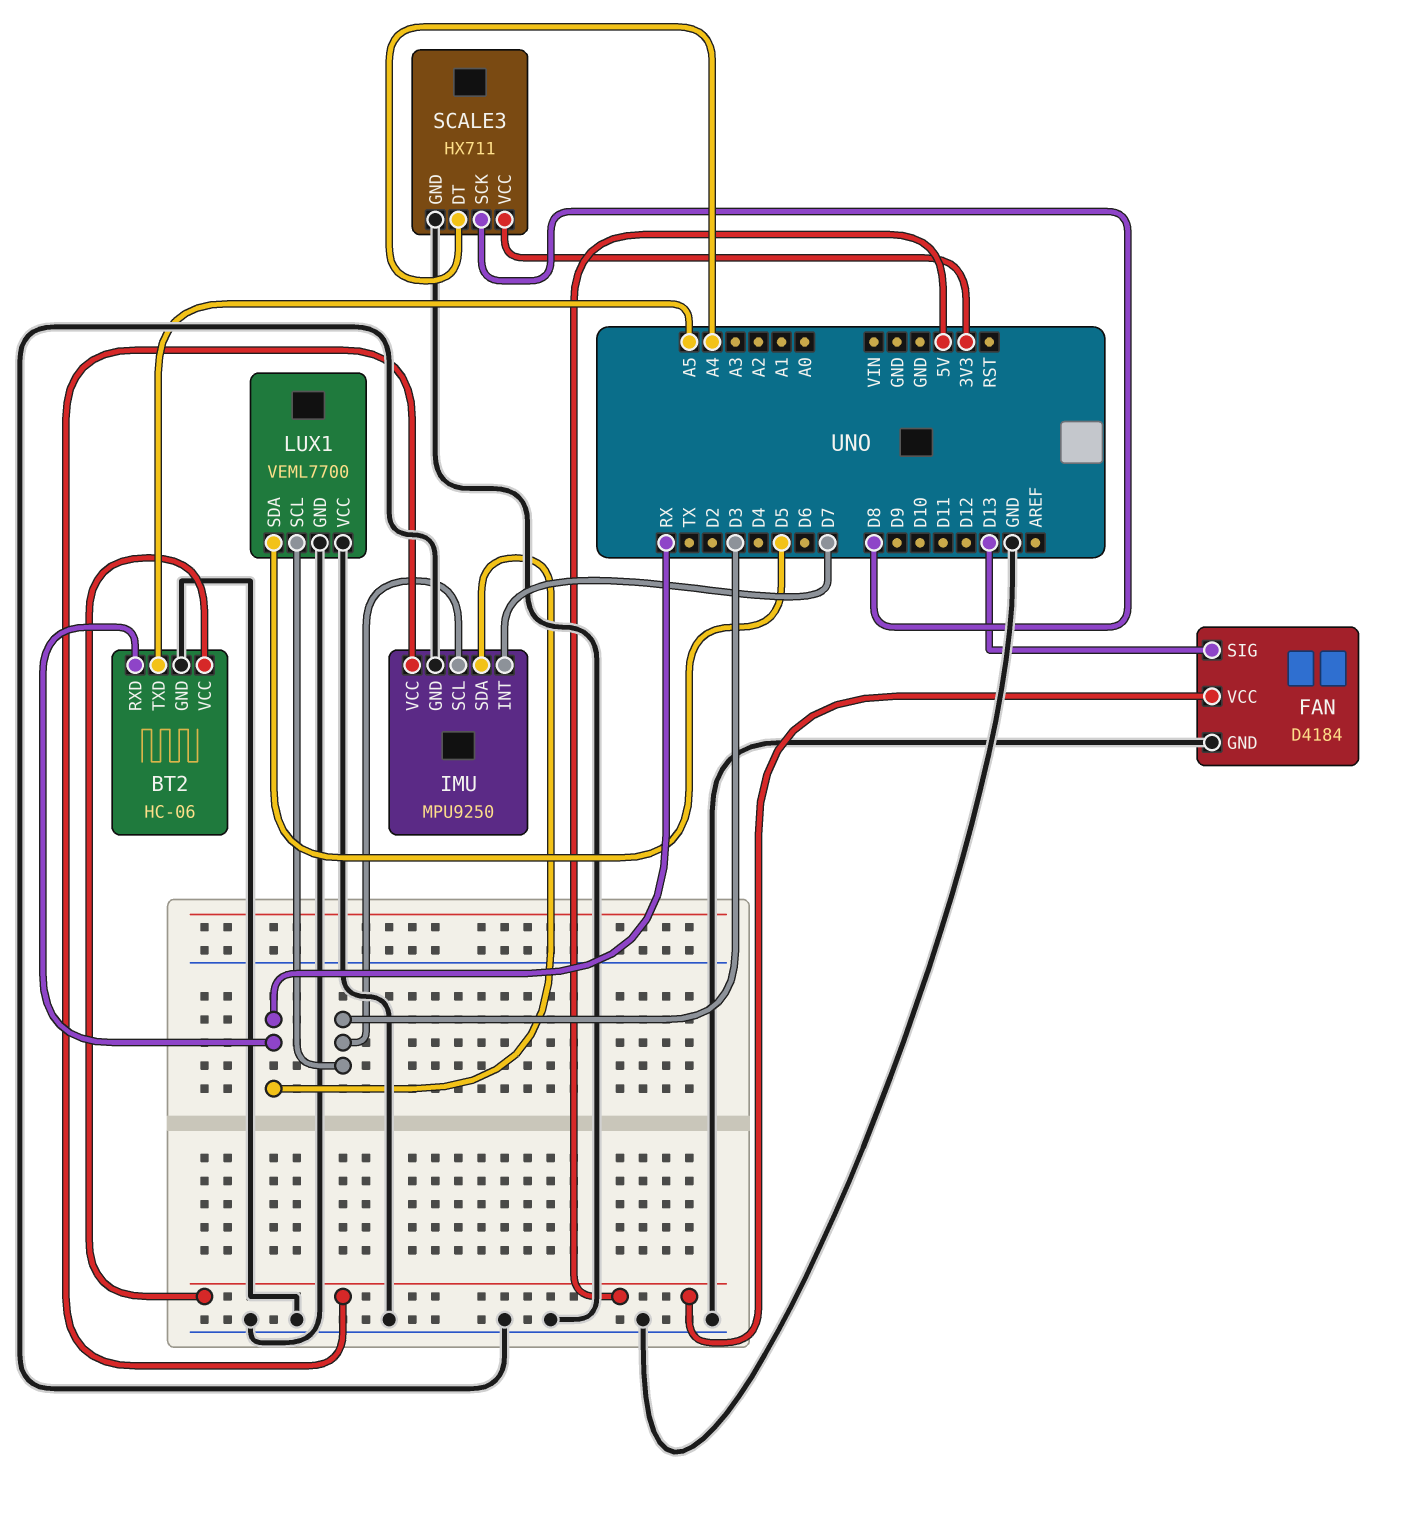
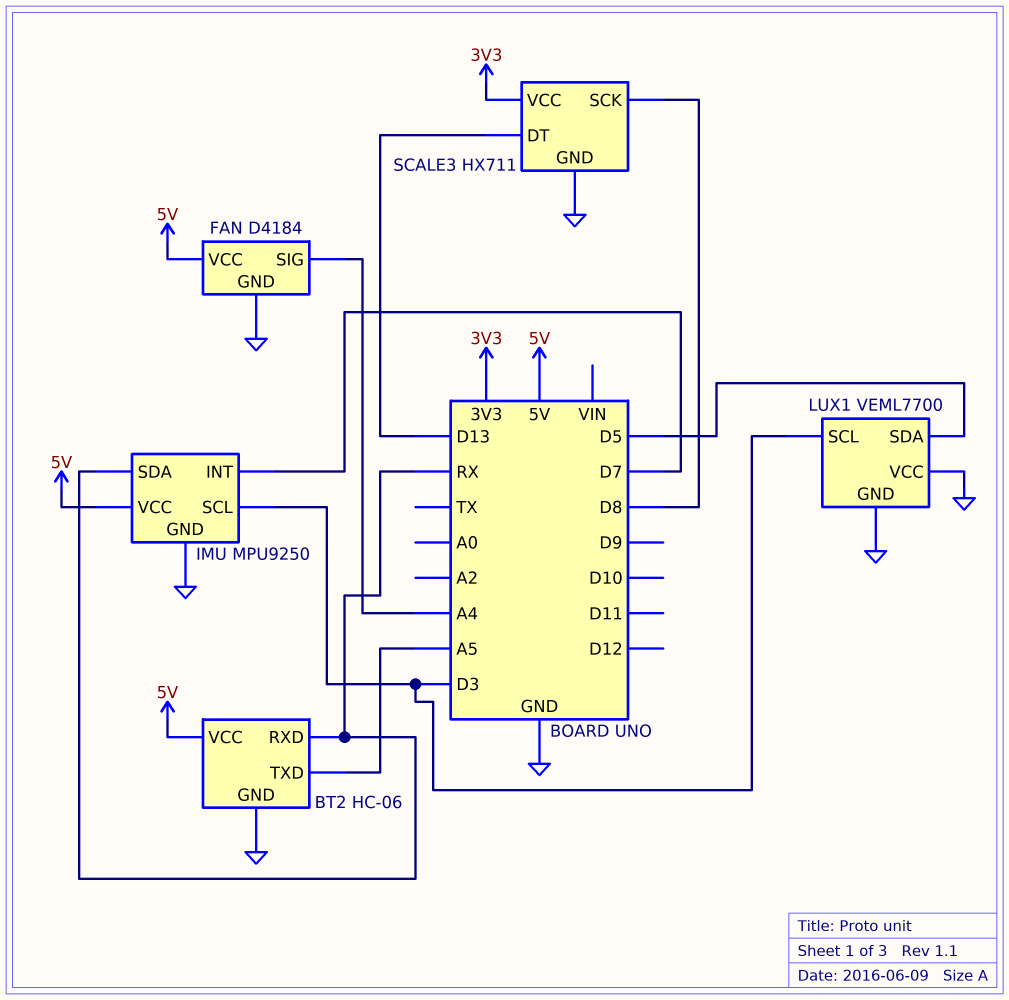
FAN pin SIG: D13 -> A4
SCALE3 pin DT: A4 -> D13

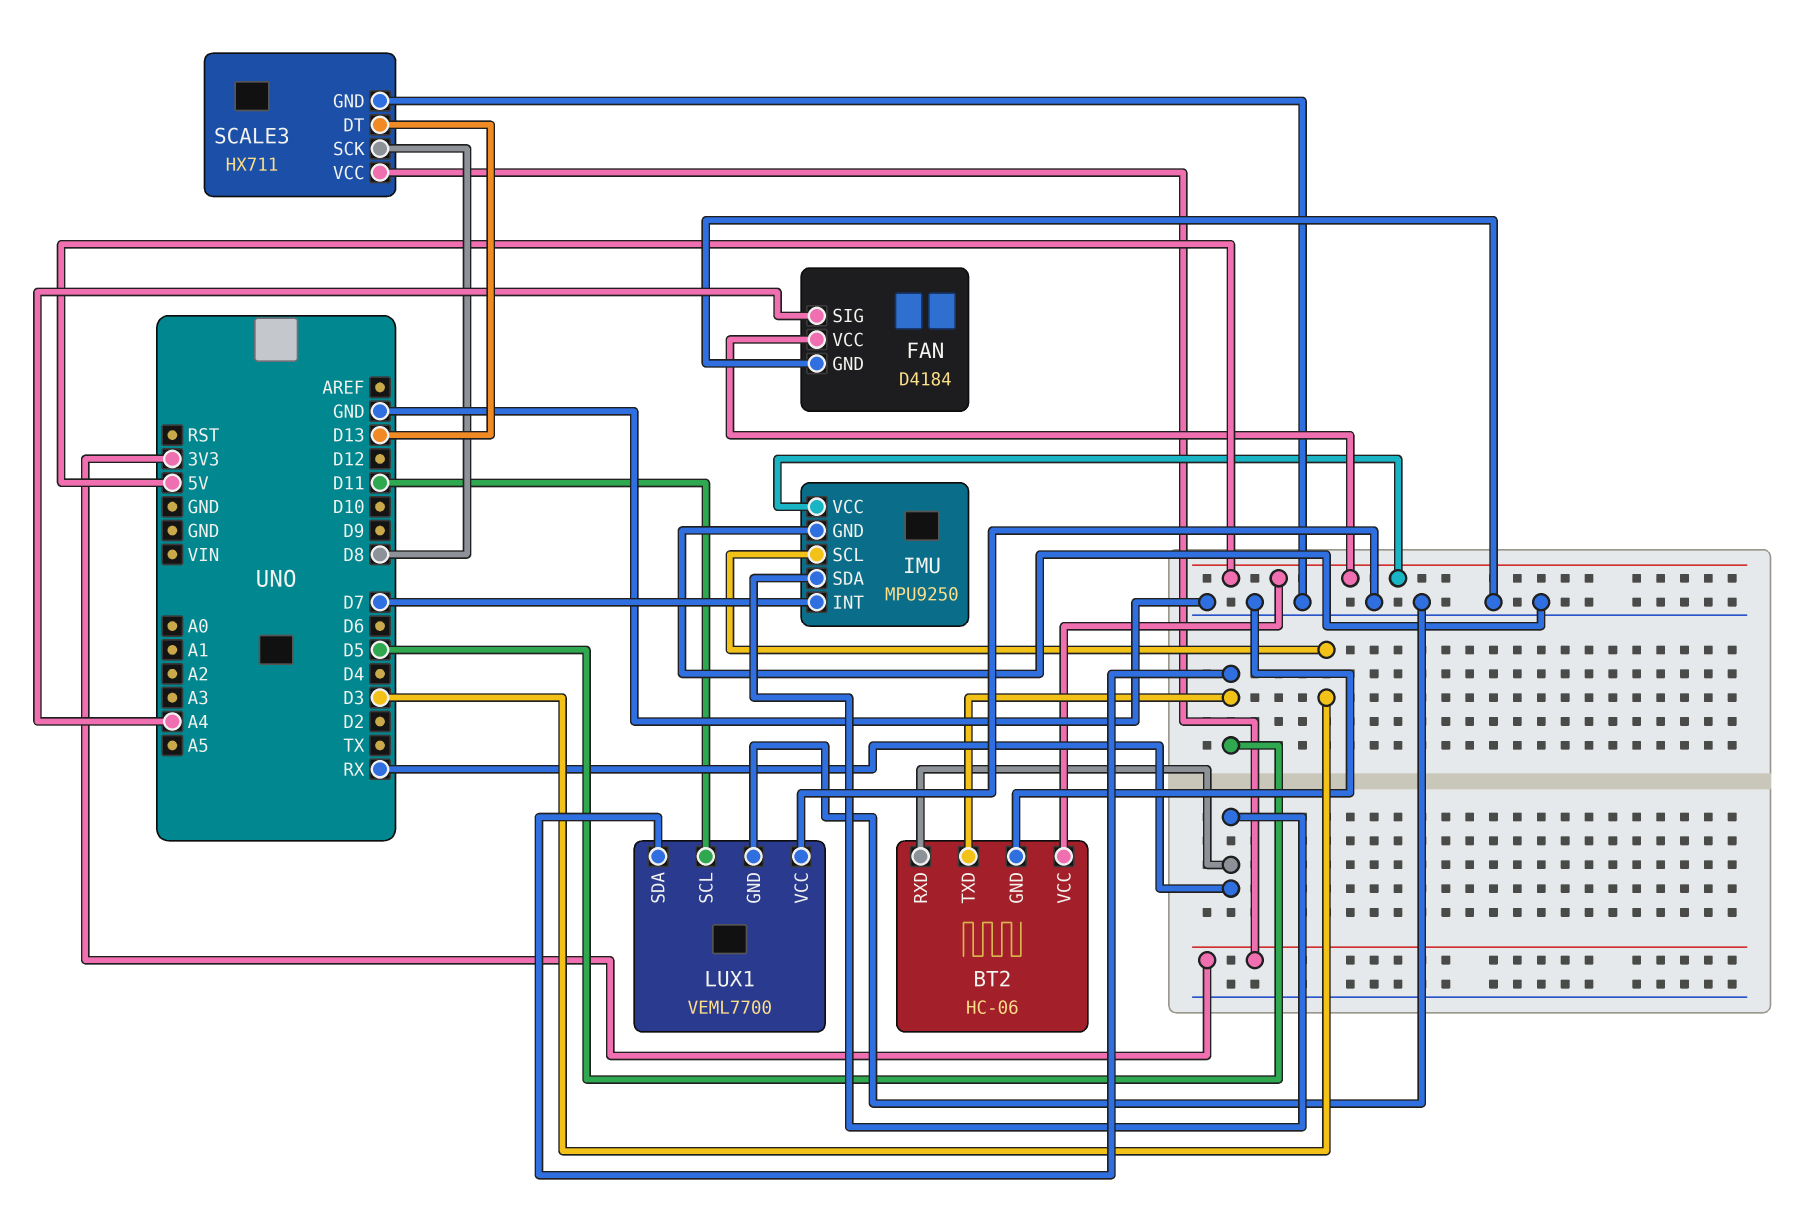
BT2 pin TXD: A5 -> D5
LUX1 pin SCL: D3 -> D11

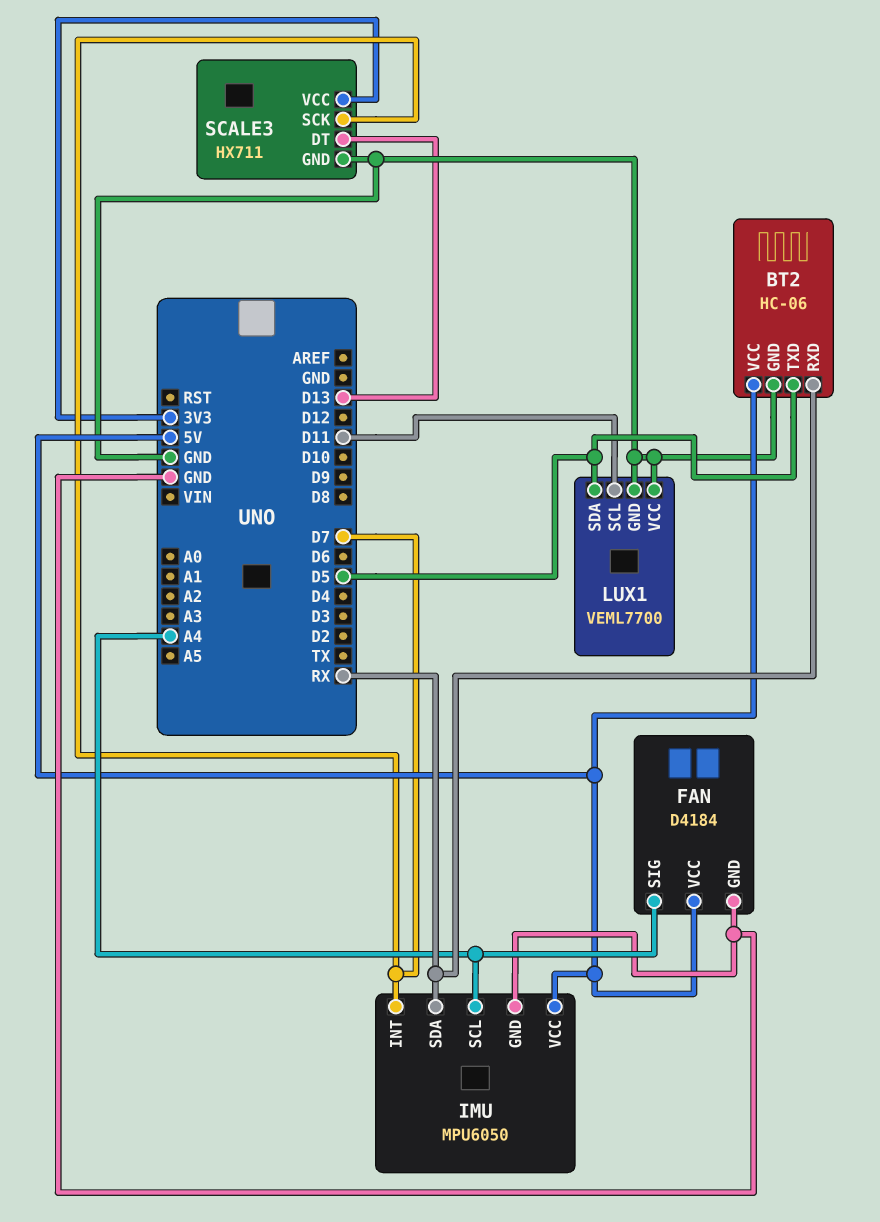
IMU: MPU9250 -> MPU6050
IMU pin SCL: D3 -> A4
SCALE3 pin SCK: D8 -> D7

